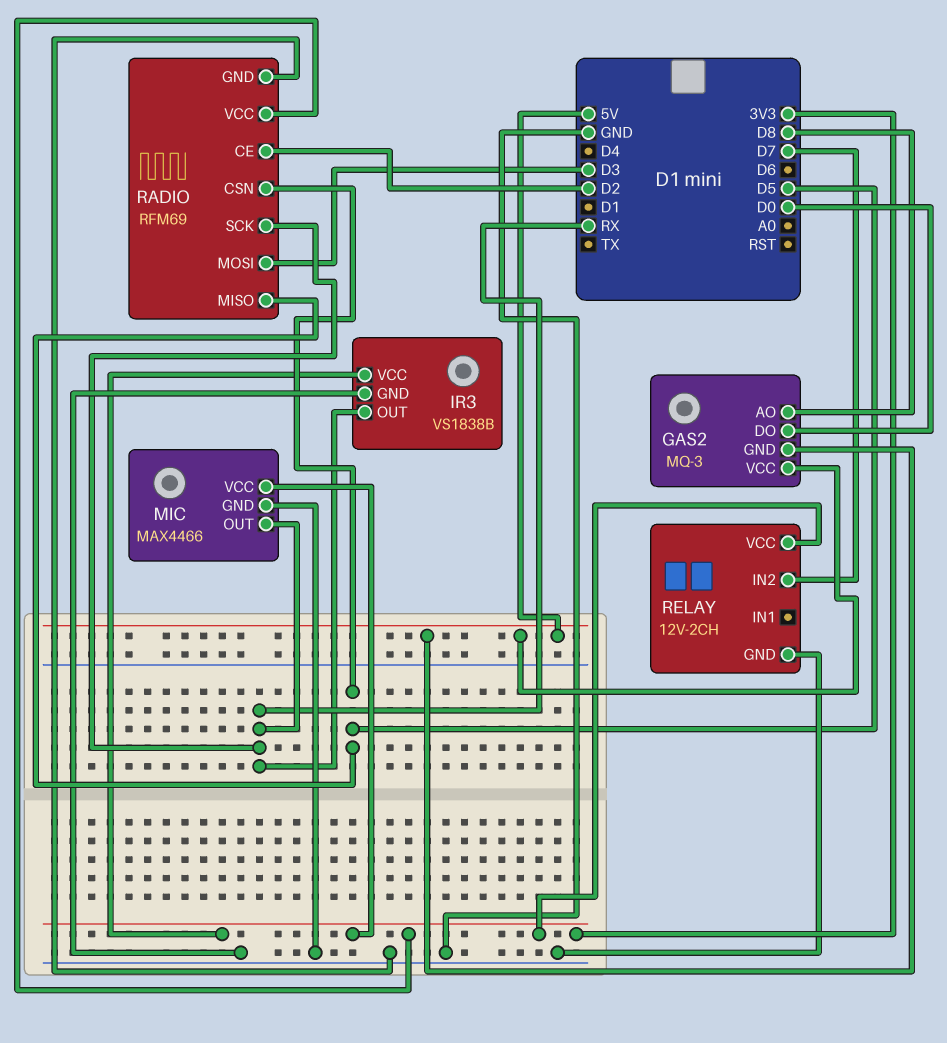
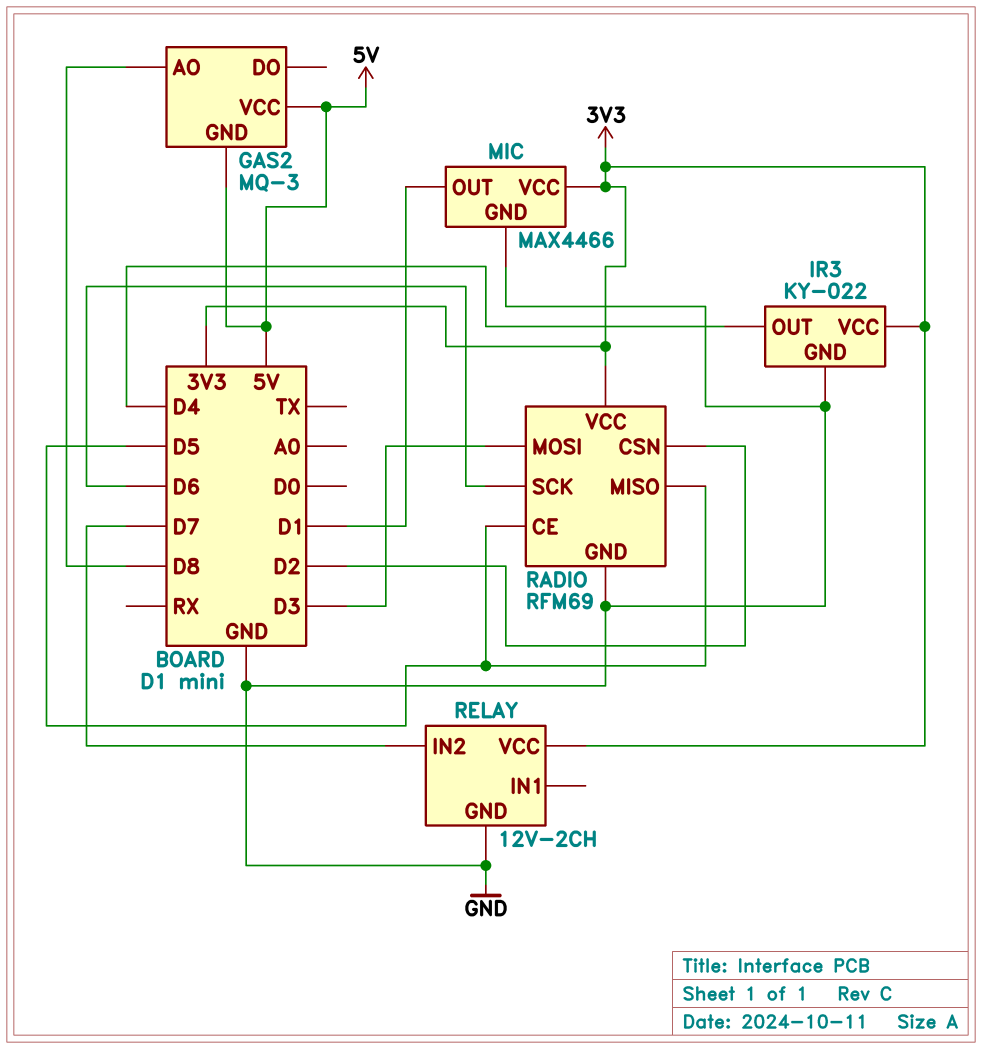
GAS2 pin DO: D0 -> none
IR3: VS1838B -> KY-022
IR3 pin OUT: RX -> D4
MIC pin OUT: RX -> D1
RADIO pin CE: D2 -> D5
RADIO pin CSN: D5 -> D2
RADIO pin SCK: RX -> D6

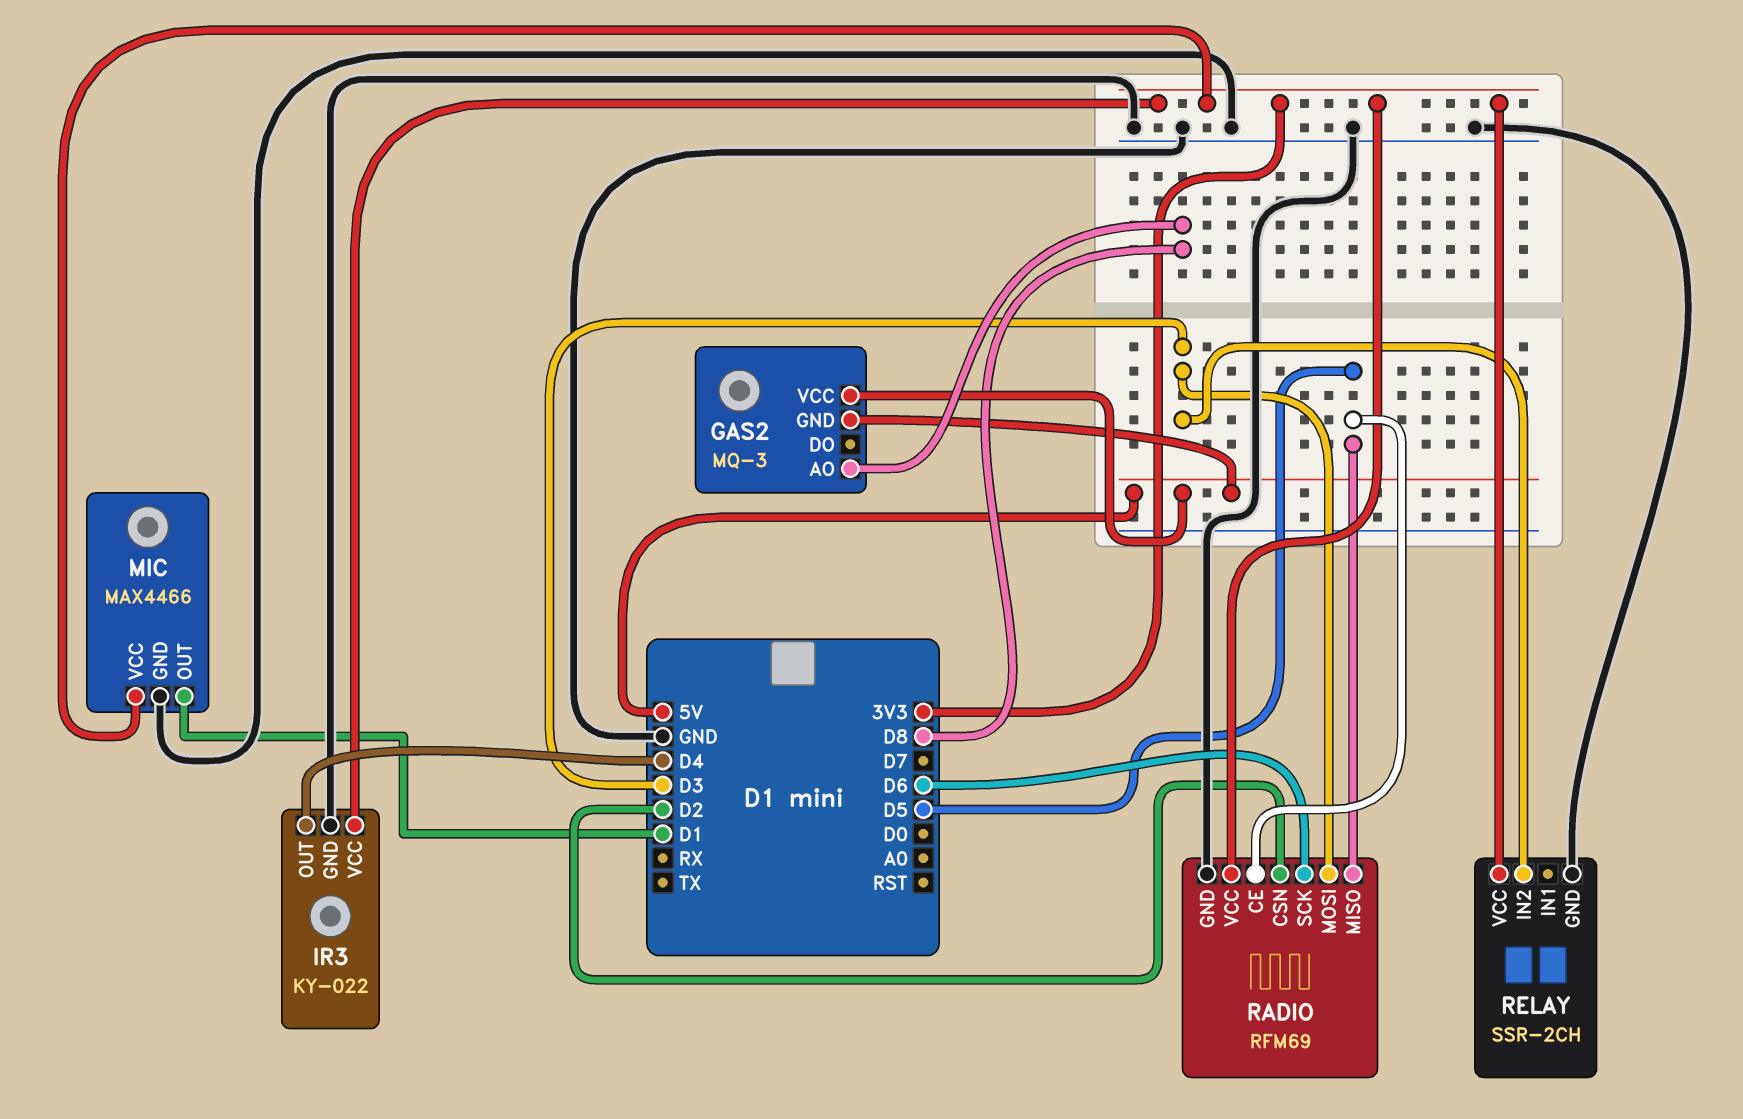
RELAY: 12V-2CH -> SSR-2CH
RELAY pin IN2: D7 -> D3

